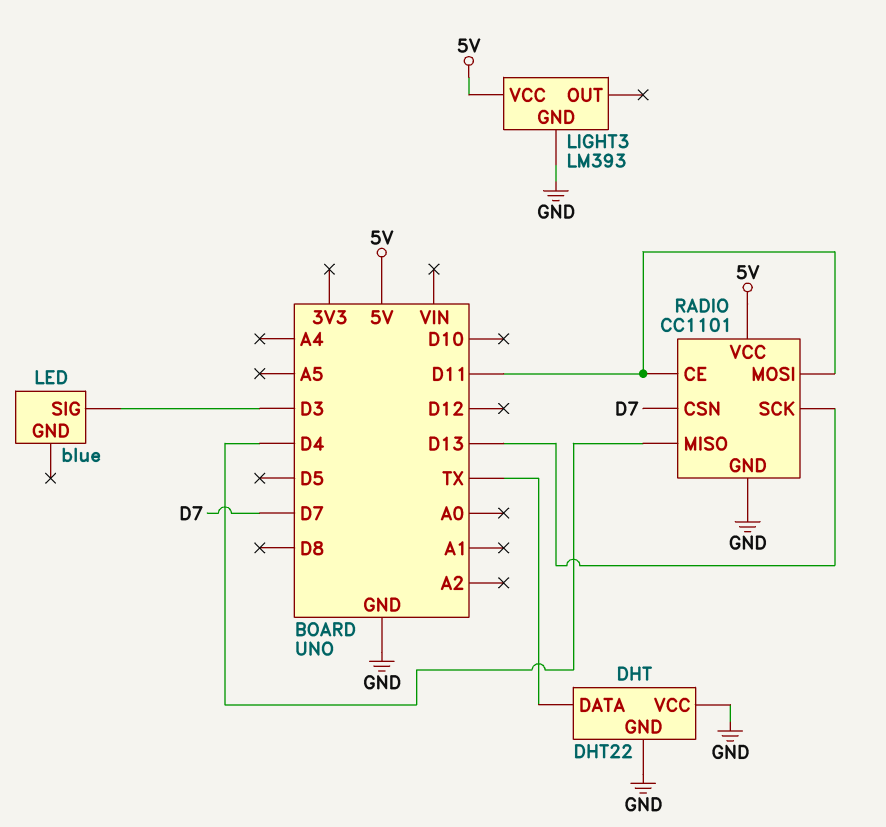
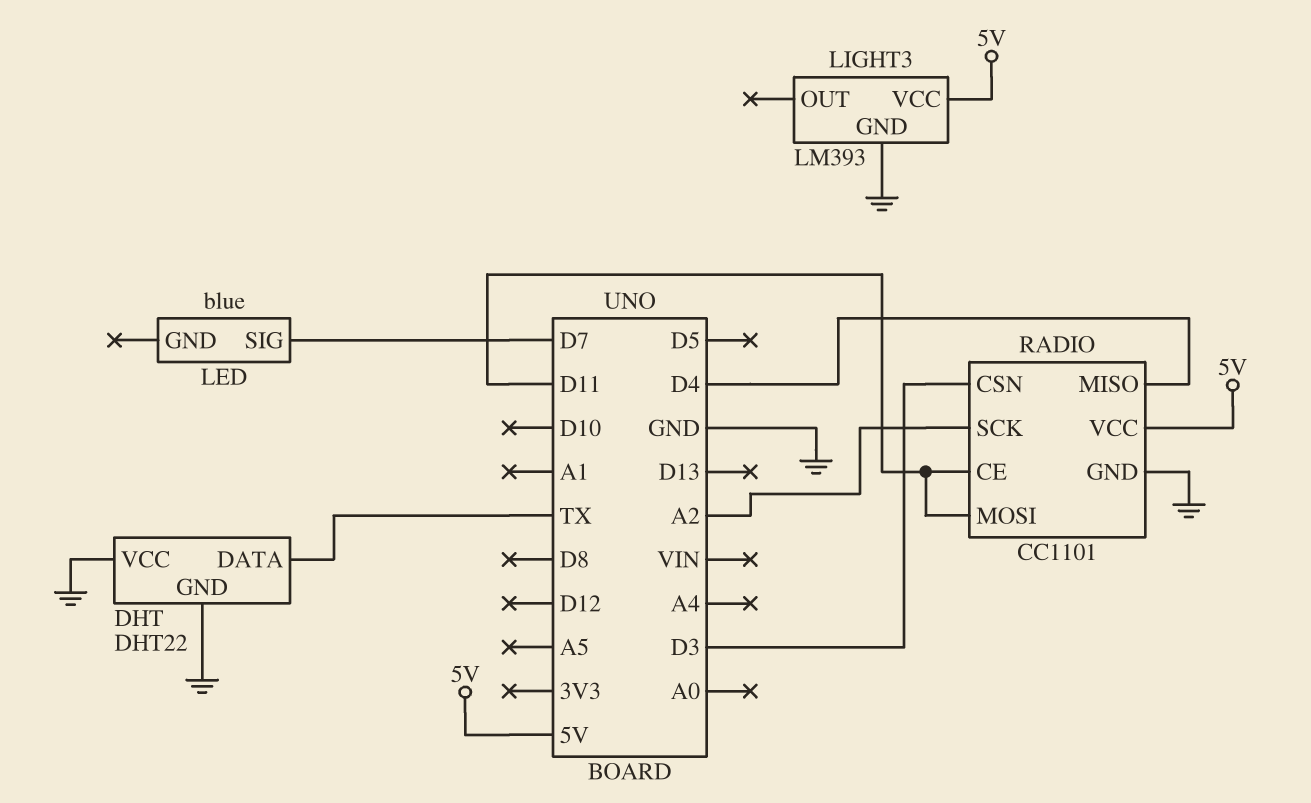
LED pin SIG: D3 -> D7
RADIO pin CSN: D7 -> D3
RADIO pin SCK: D13 -> A2

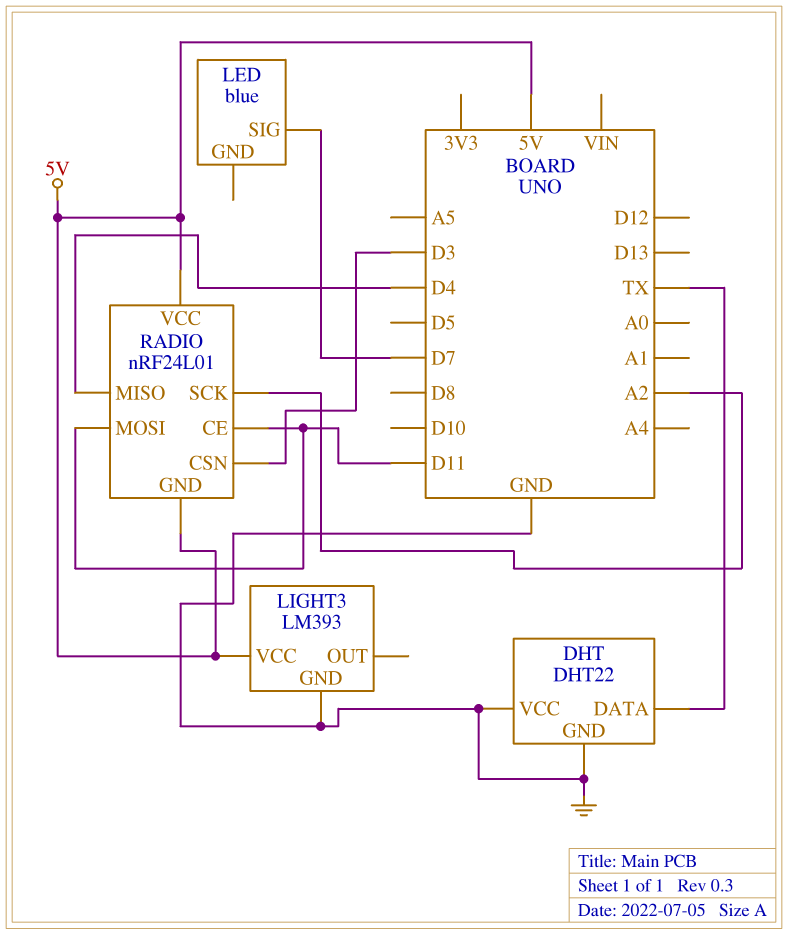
RADIO: CC1101 -> nRF24L01
RADIO pin GND: GND -> 5V

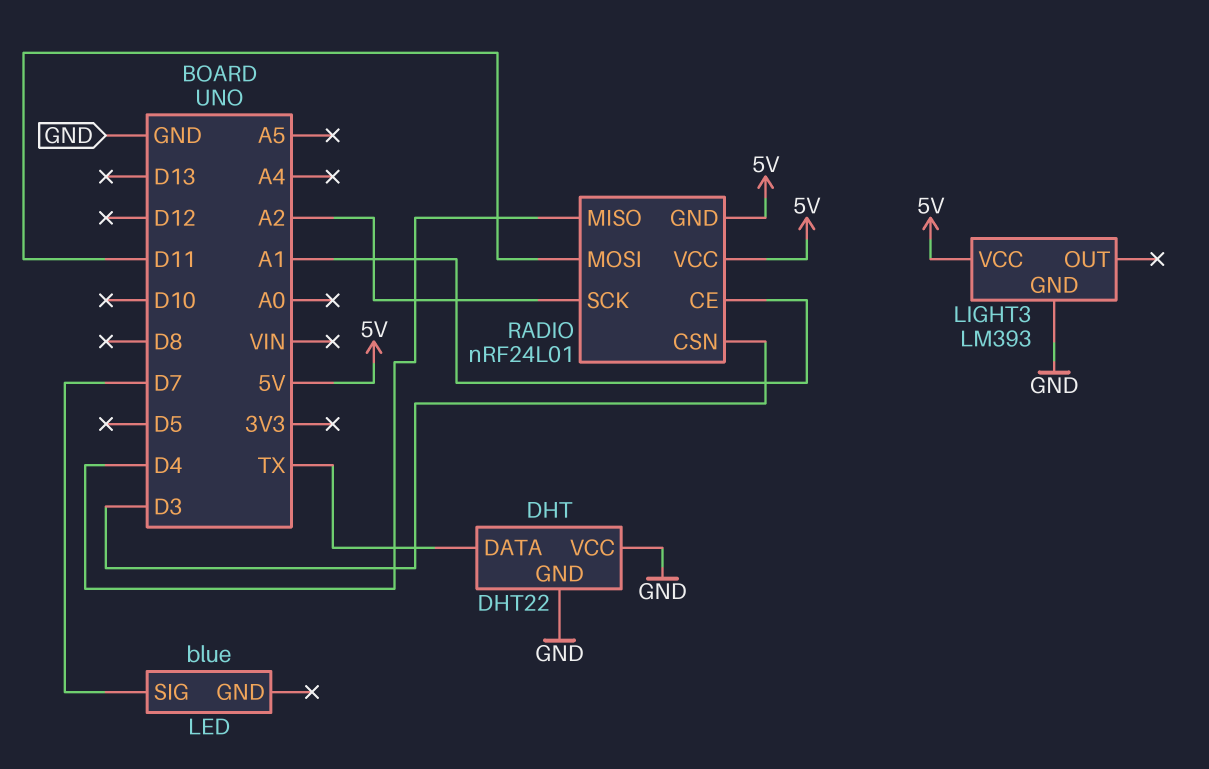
RADIO pin CE: D11 -> A1

